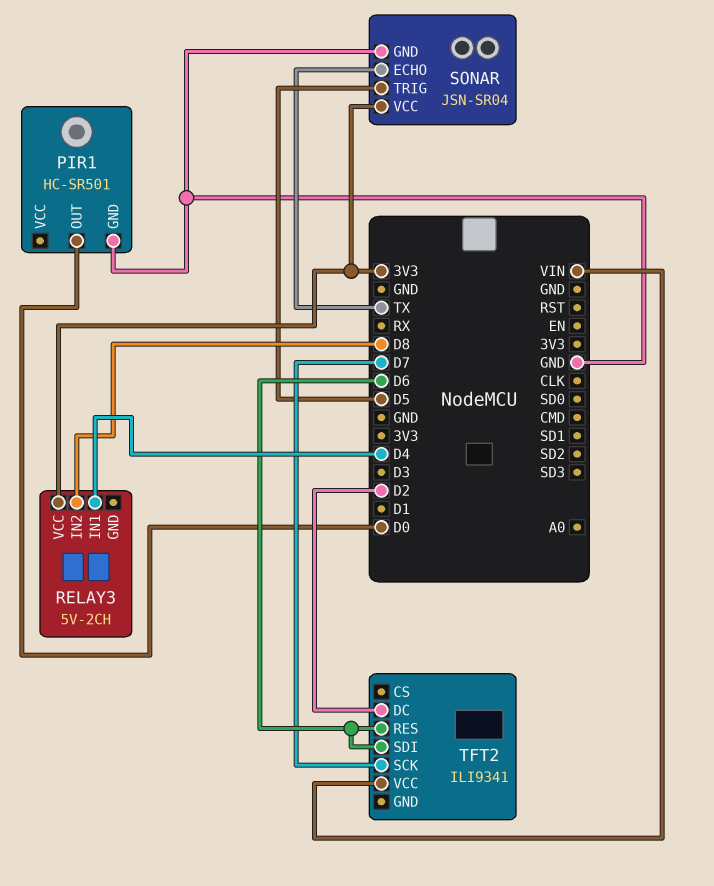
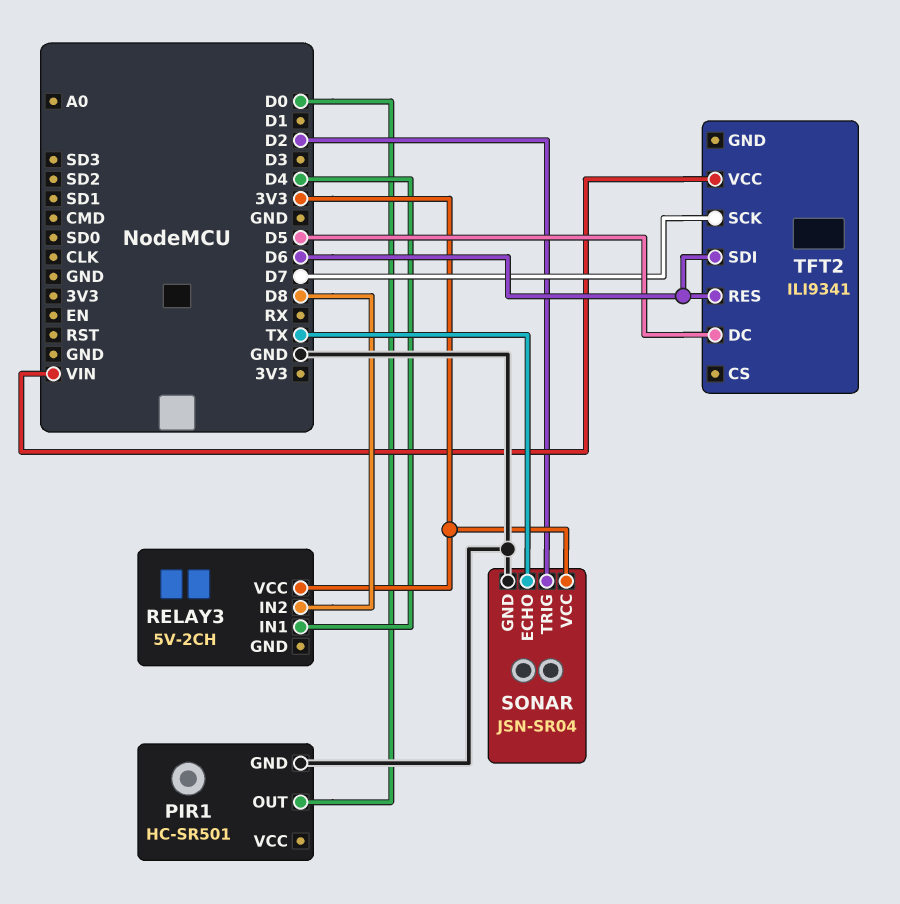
SONAR pin TRIG: D5 -> D2
TFT2 pin DC: D2 -> D5

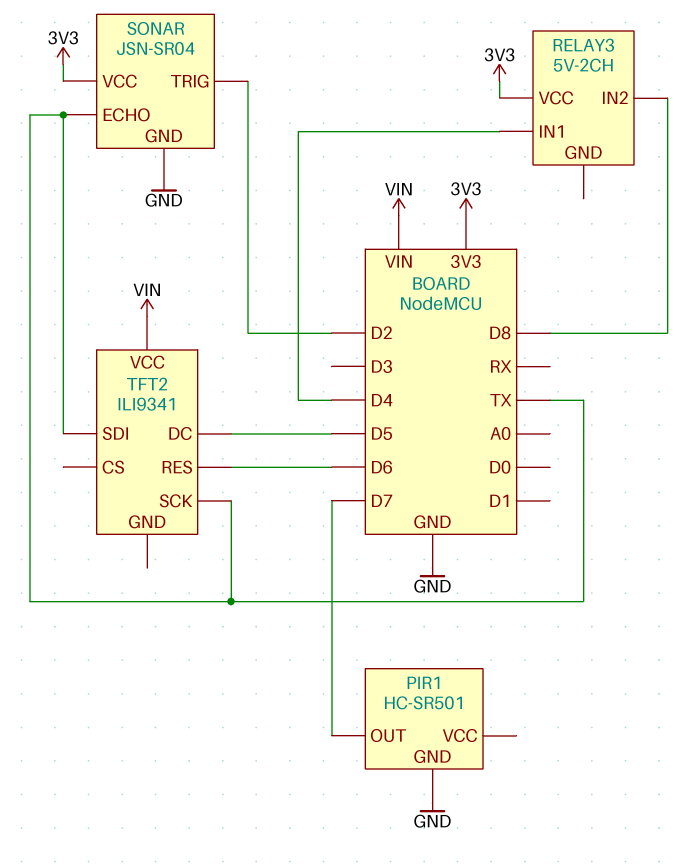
PIR1 pin OUT: D0 -> D7
TFT2 pin SCK: D7 -> TX
TFT2 pin SDI: D6 -> TX

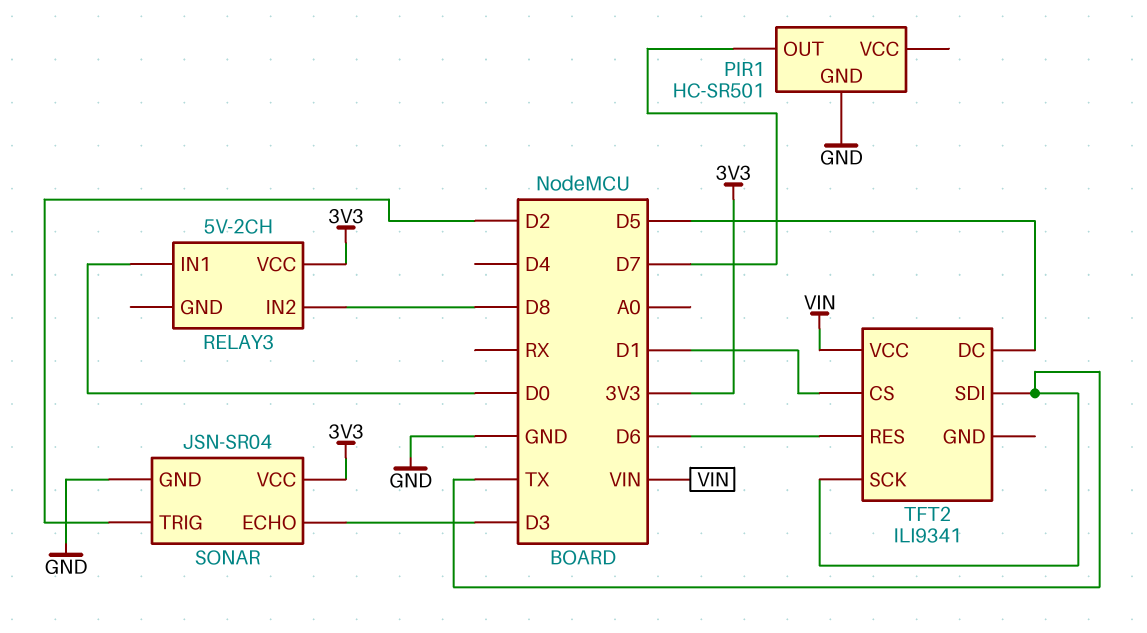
RELAY3 pin IN1: D4 -> D0
SONAR pin ECHO: TX -> D3
TFT2 pin CS: none -> D1

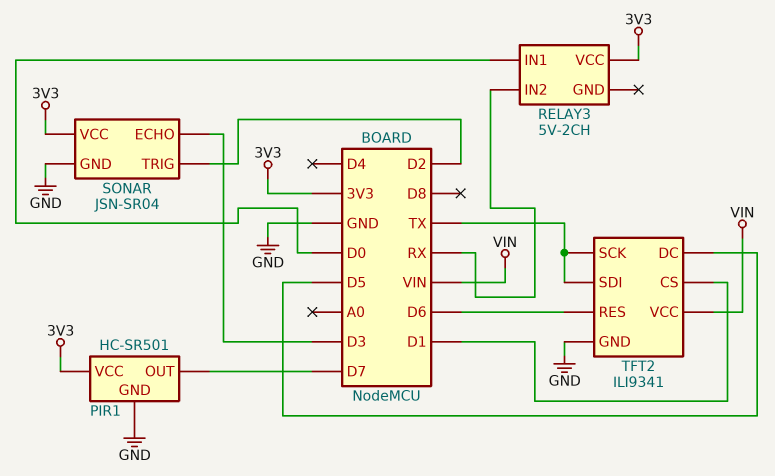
PIR1 pin VCC: none -> 3V3
RELAY3 pin IN2: D8 -> RX
TFT2 pin GND: none -> GND

